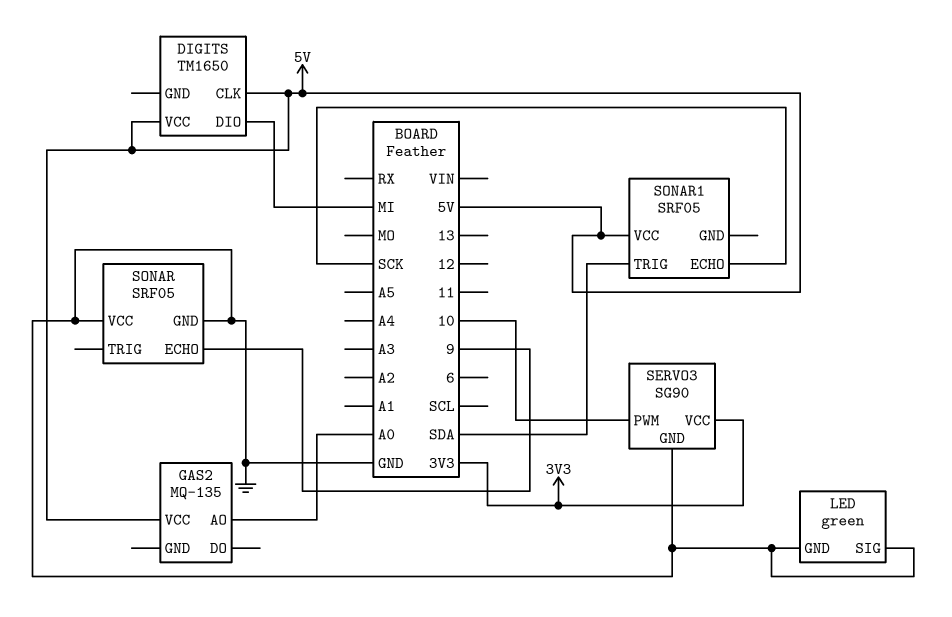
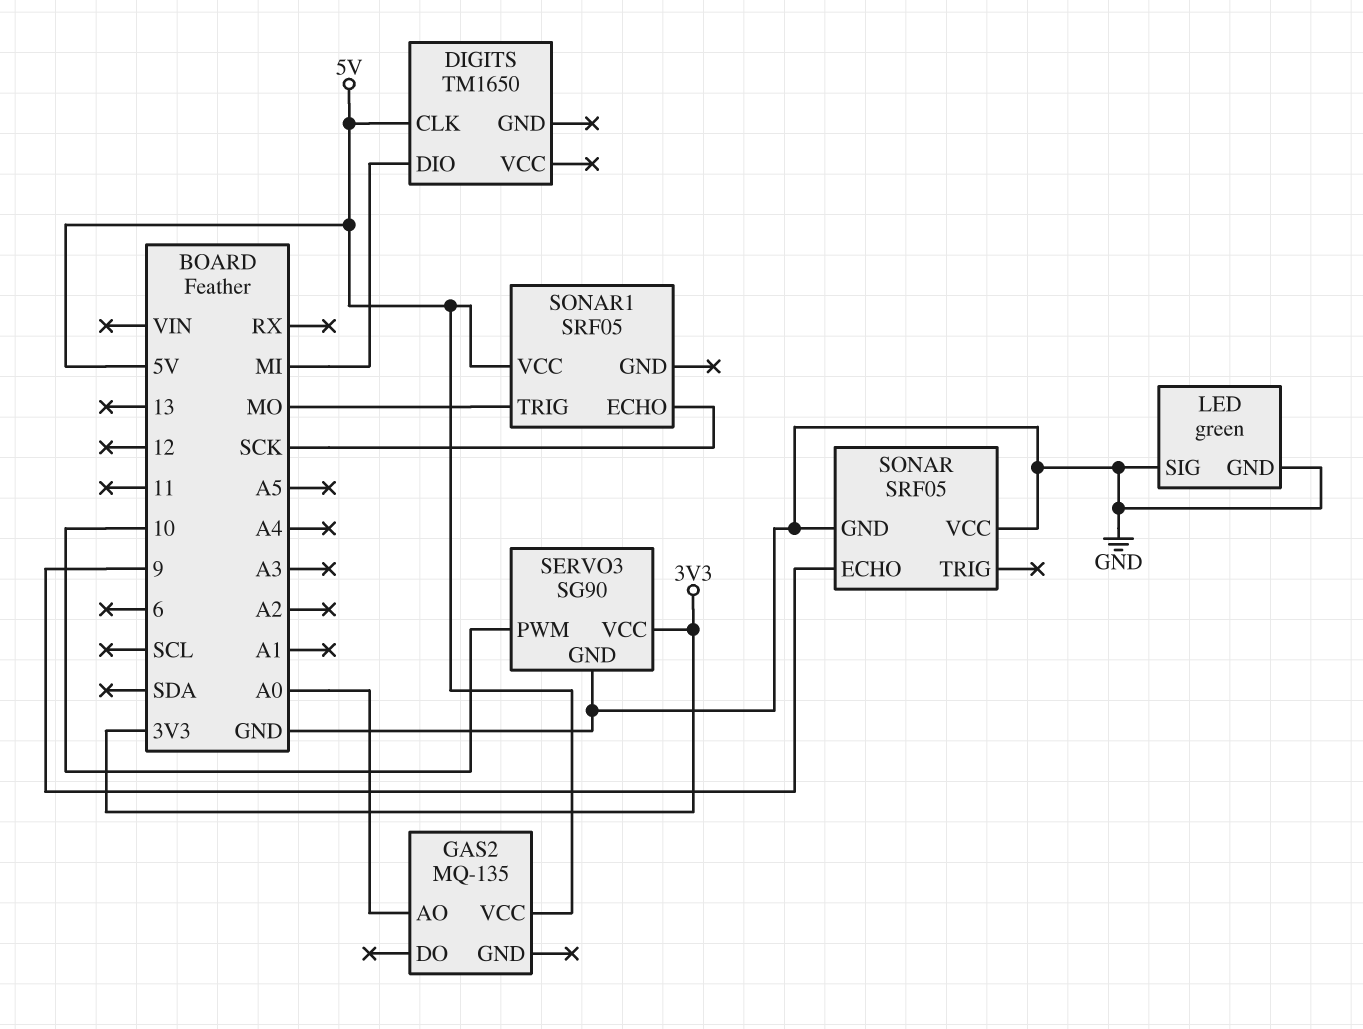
DIGITS pin VCC: 5V -> none
SONAR1 pin TRIG: SDA -> MO

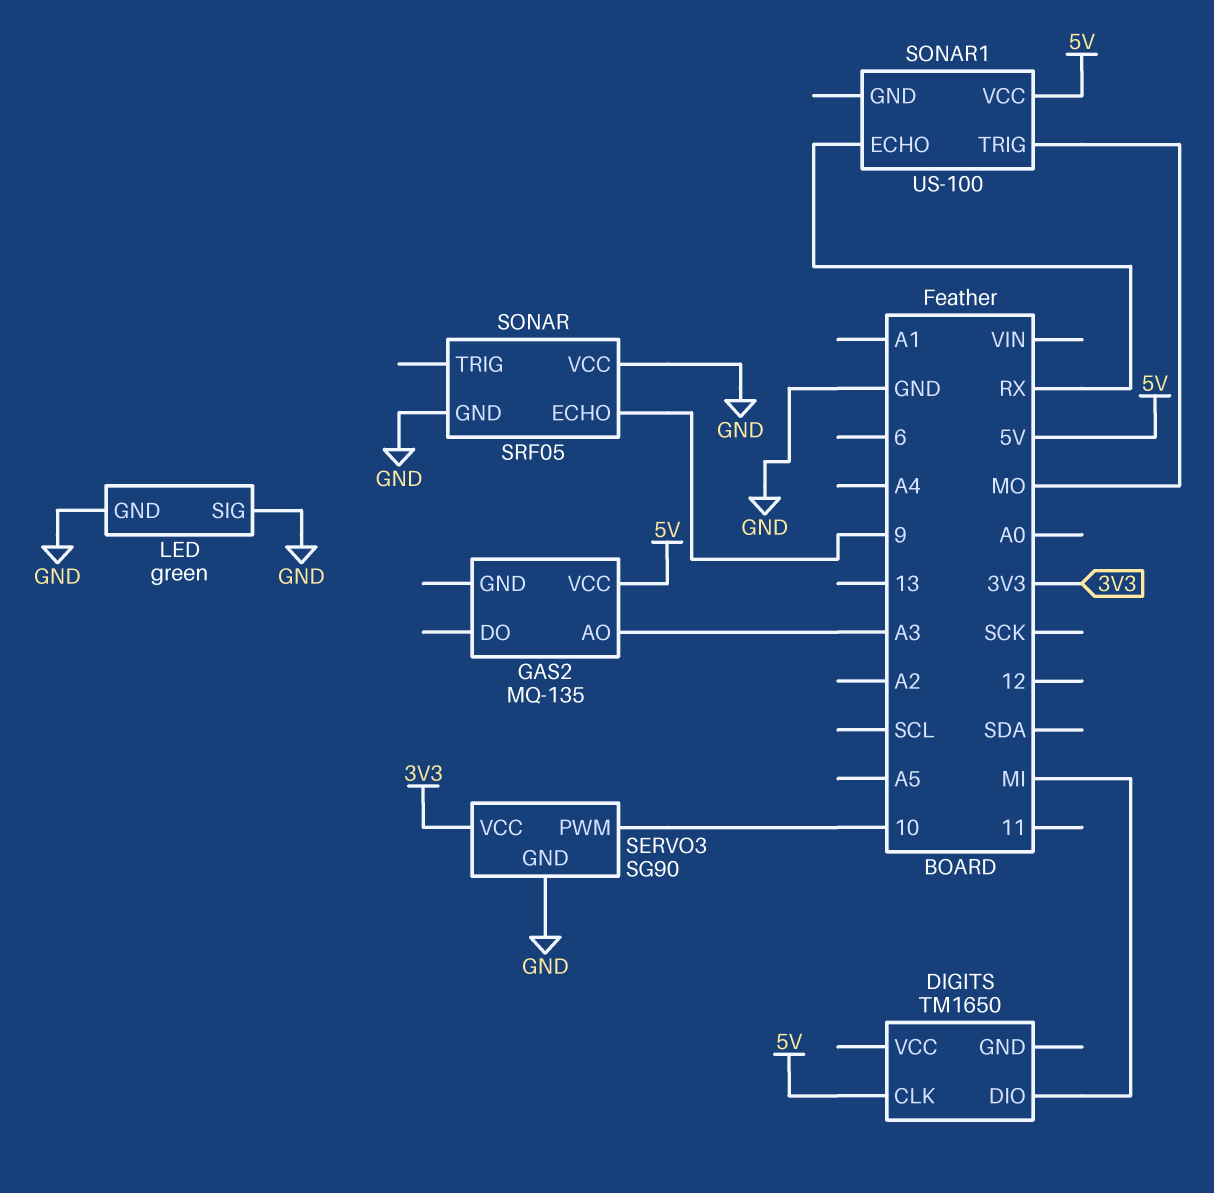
GAS2 pin AO: A0 -> A3
SONAR1: SRF05 -> US-100
SONAR1 pin ECHO: SCK -> RX

